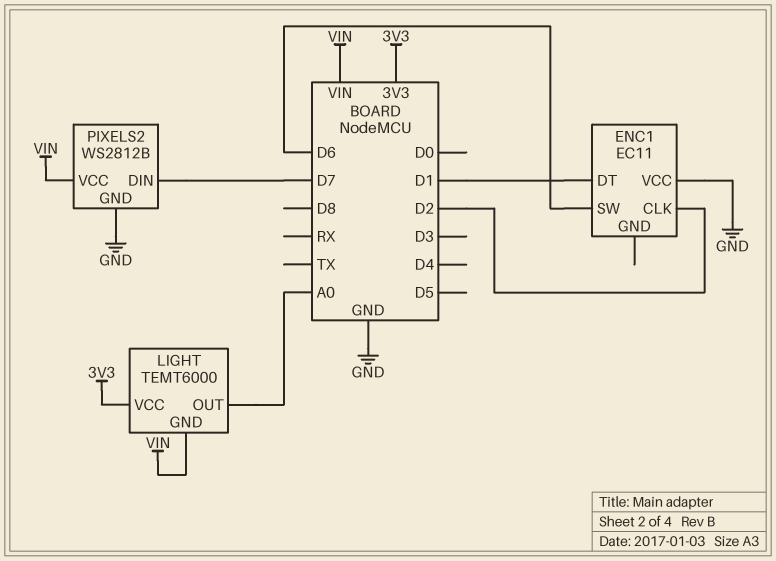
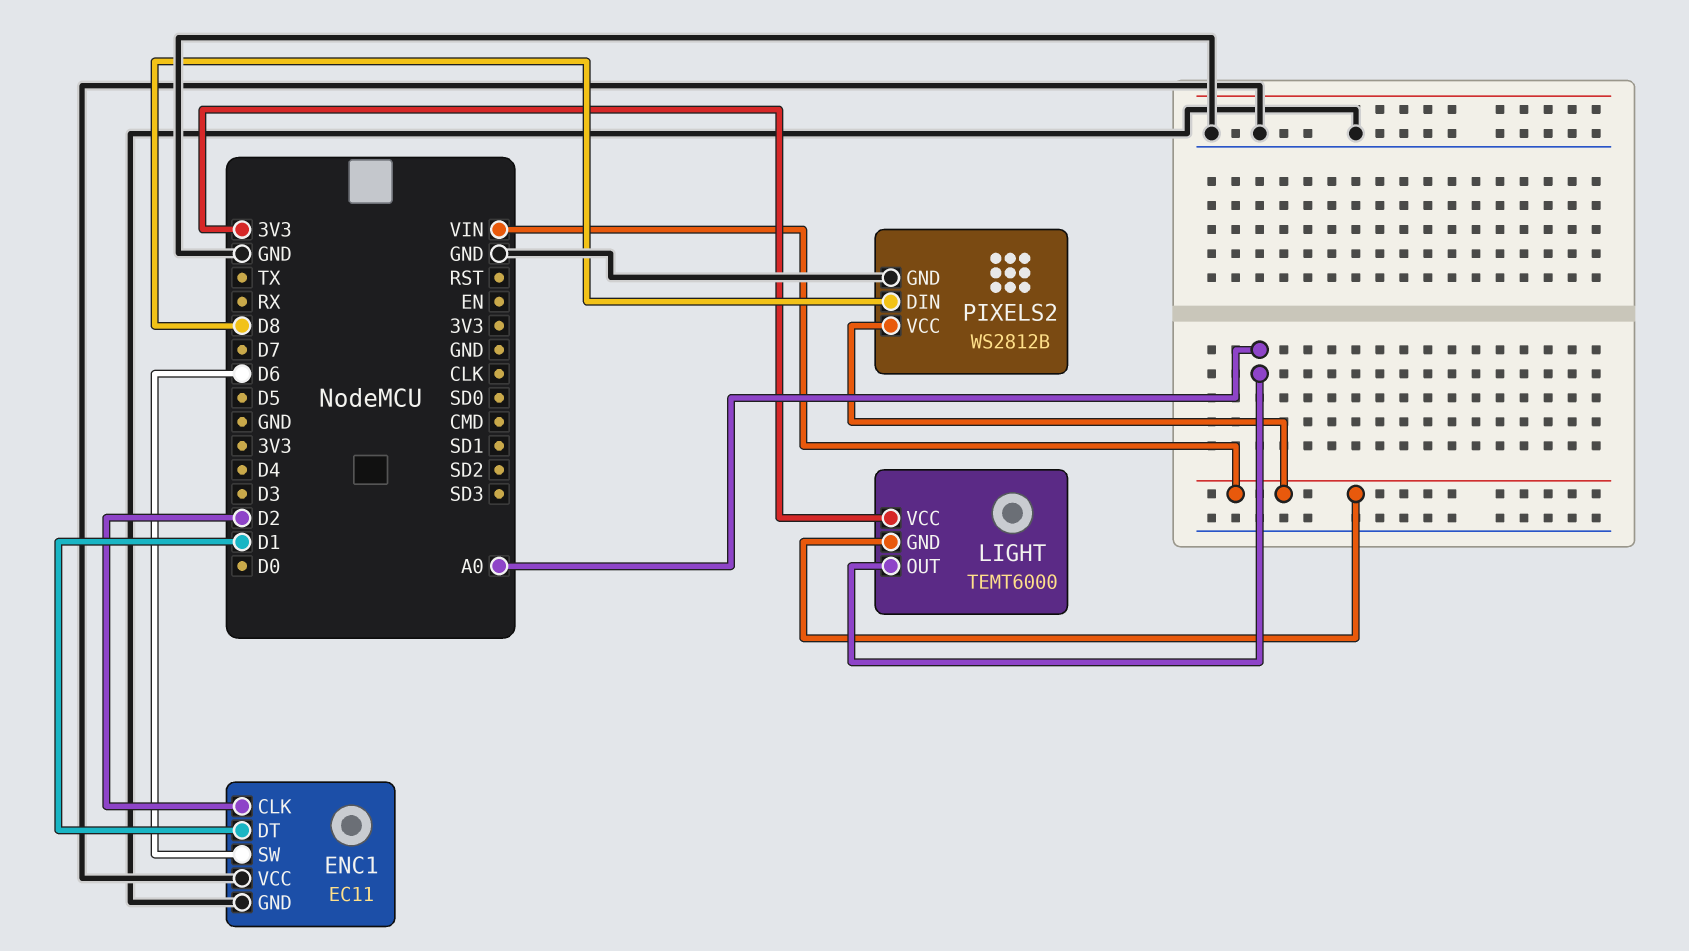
ENC1 pin GND: none -> GND
PIXELS2 pin DIN: D7 -> D8

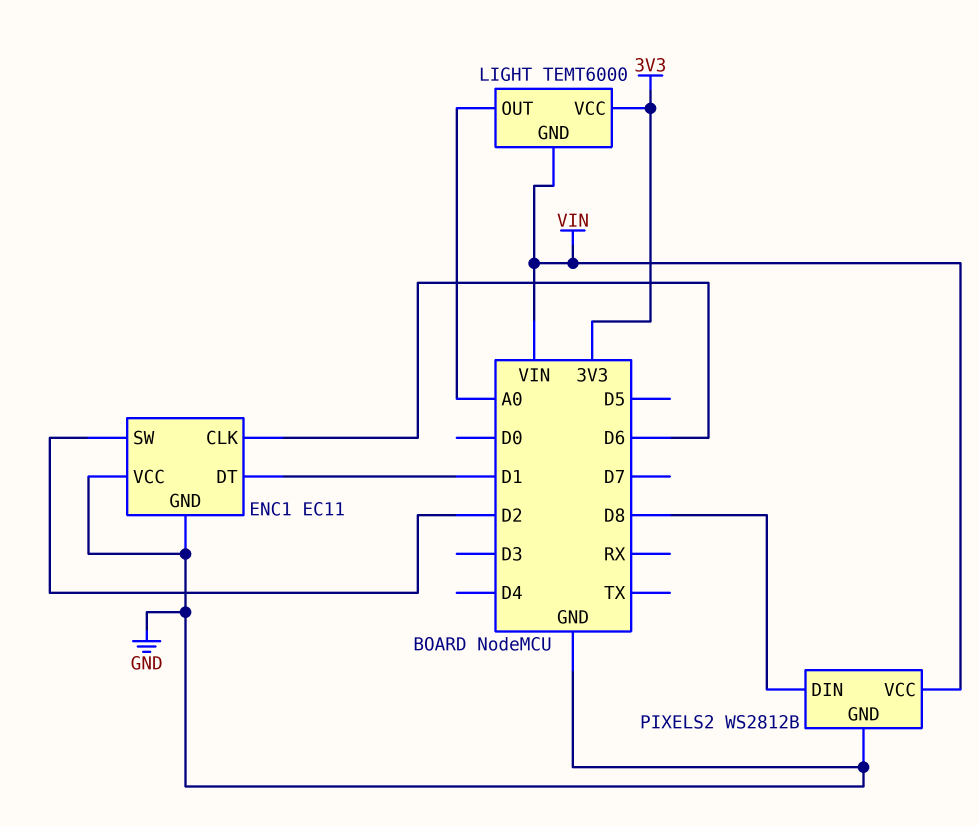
ENC1 pin CLK: D2 -> D6
ENC1 pin SW: D6 -> D2

